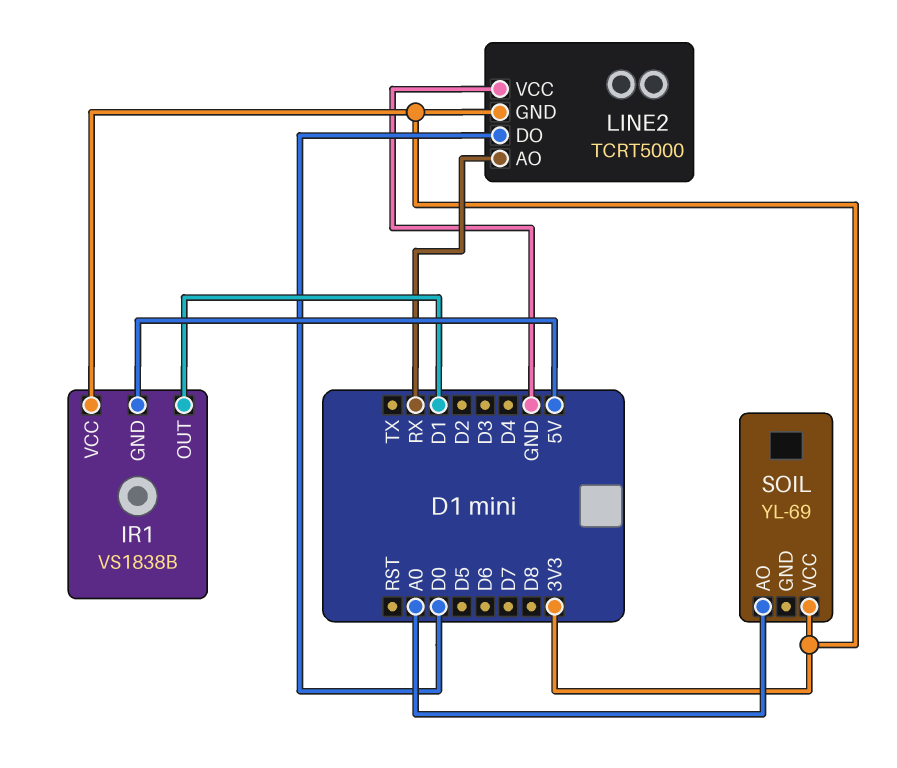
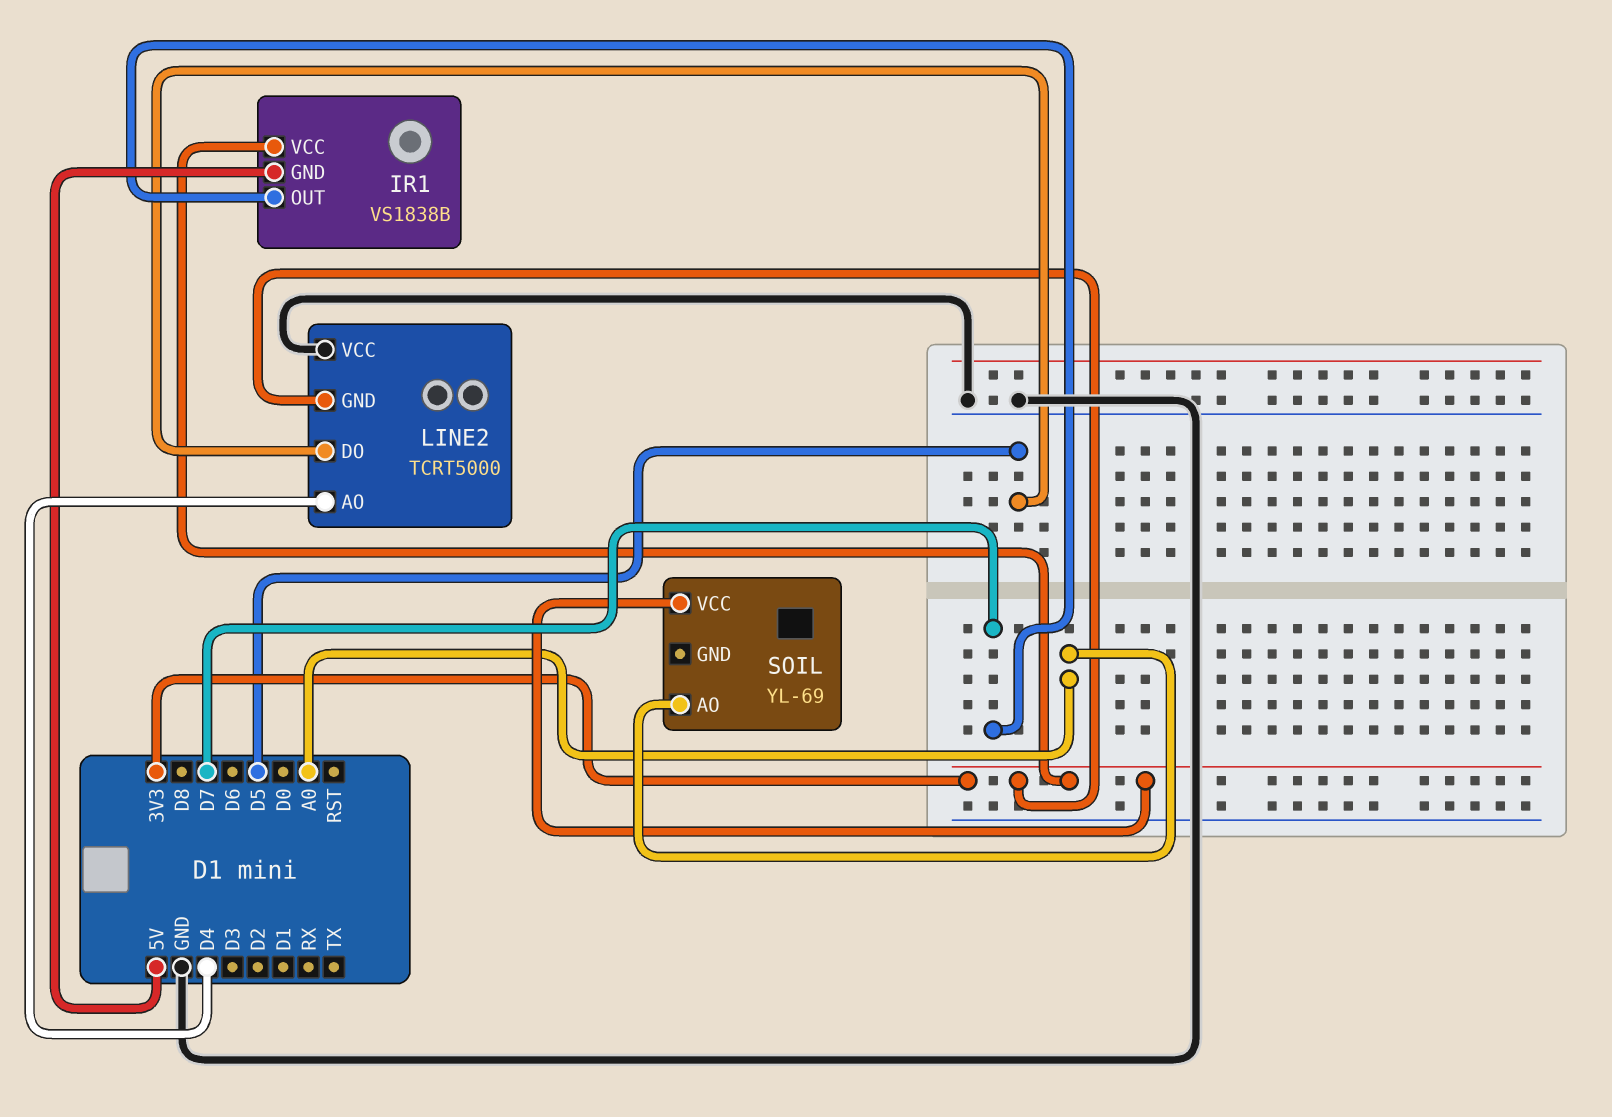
IR1 pin OUT: D1 -> D7
LINE2 pin AO: RX -> D4
LINE2 pin DO: D0 -> D5

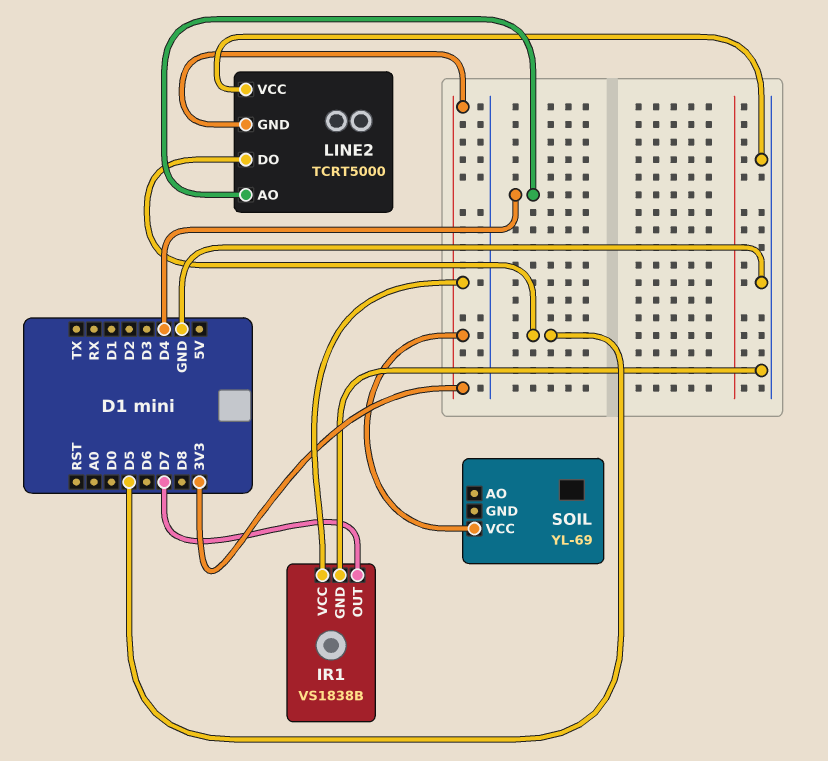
IR1 pin GND: 5V -> GND
SOIL pin AO: A0 -> none

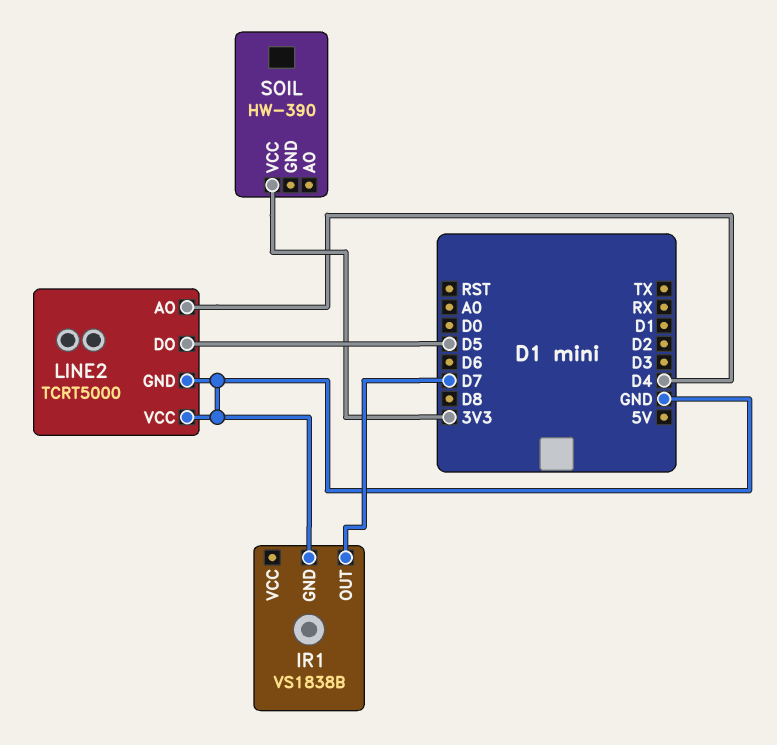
IR1 pin VCC: 3V3 -> none
LINE2 pin GND: 3V3 -> GND
SOIL: YL-69 -> HW-390

